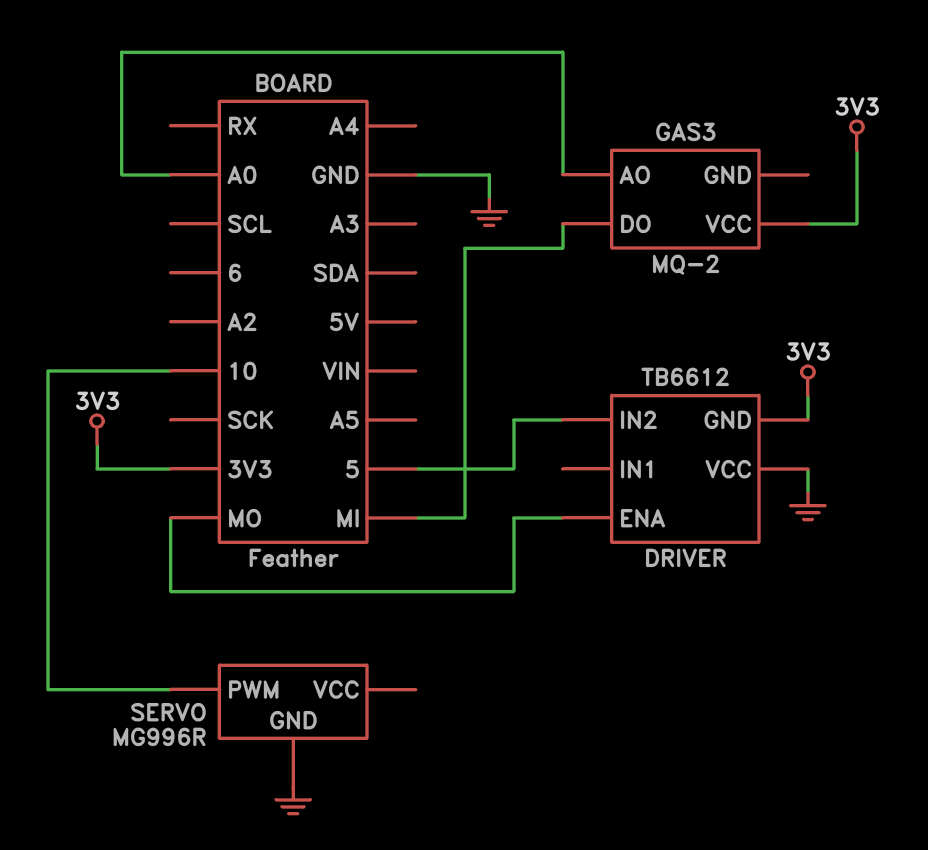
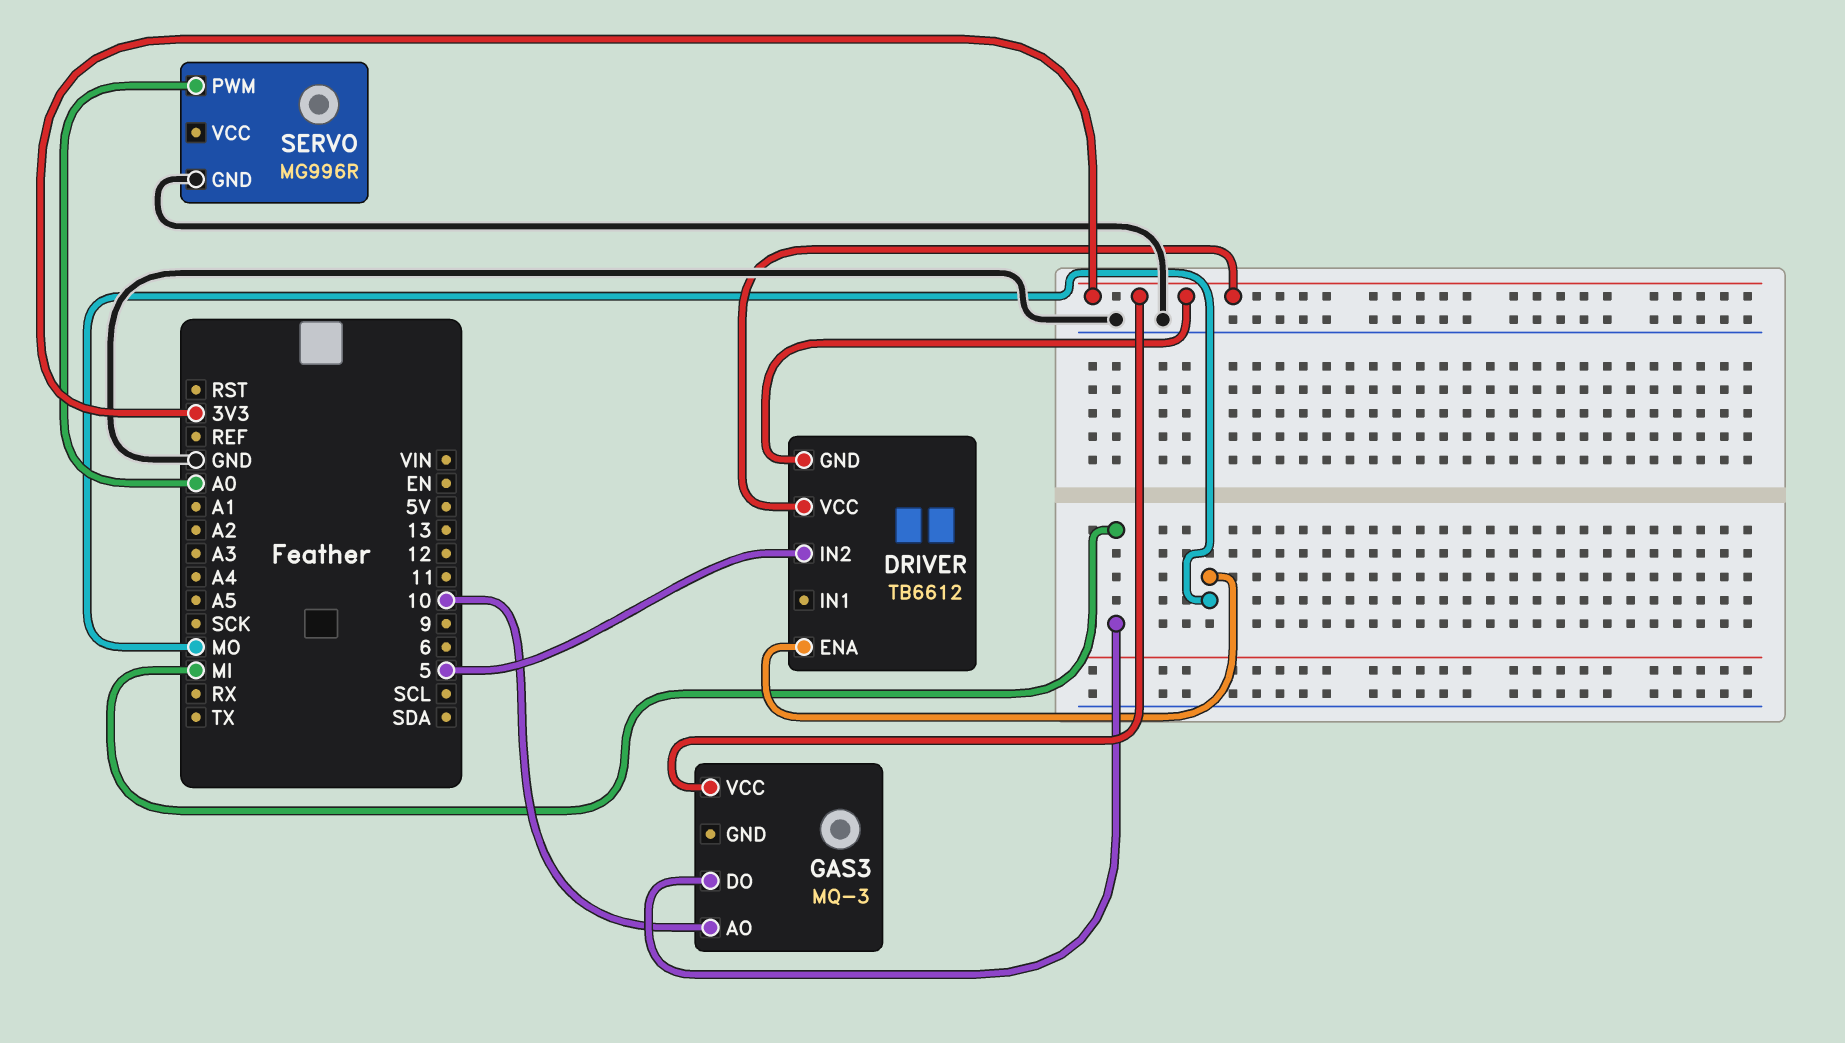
DRIVER pin VCC: GND -> 3V3
GAS3: MQ-2 -> MQ-3
GAS3 pin AO: A0 -> 10
SERVO pin PWM: 10 -> A0

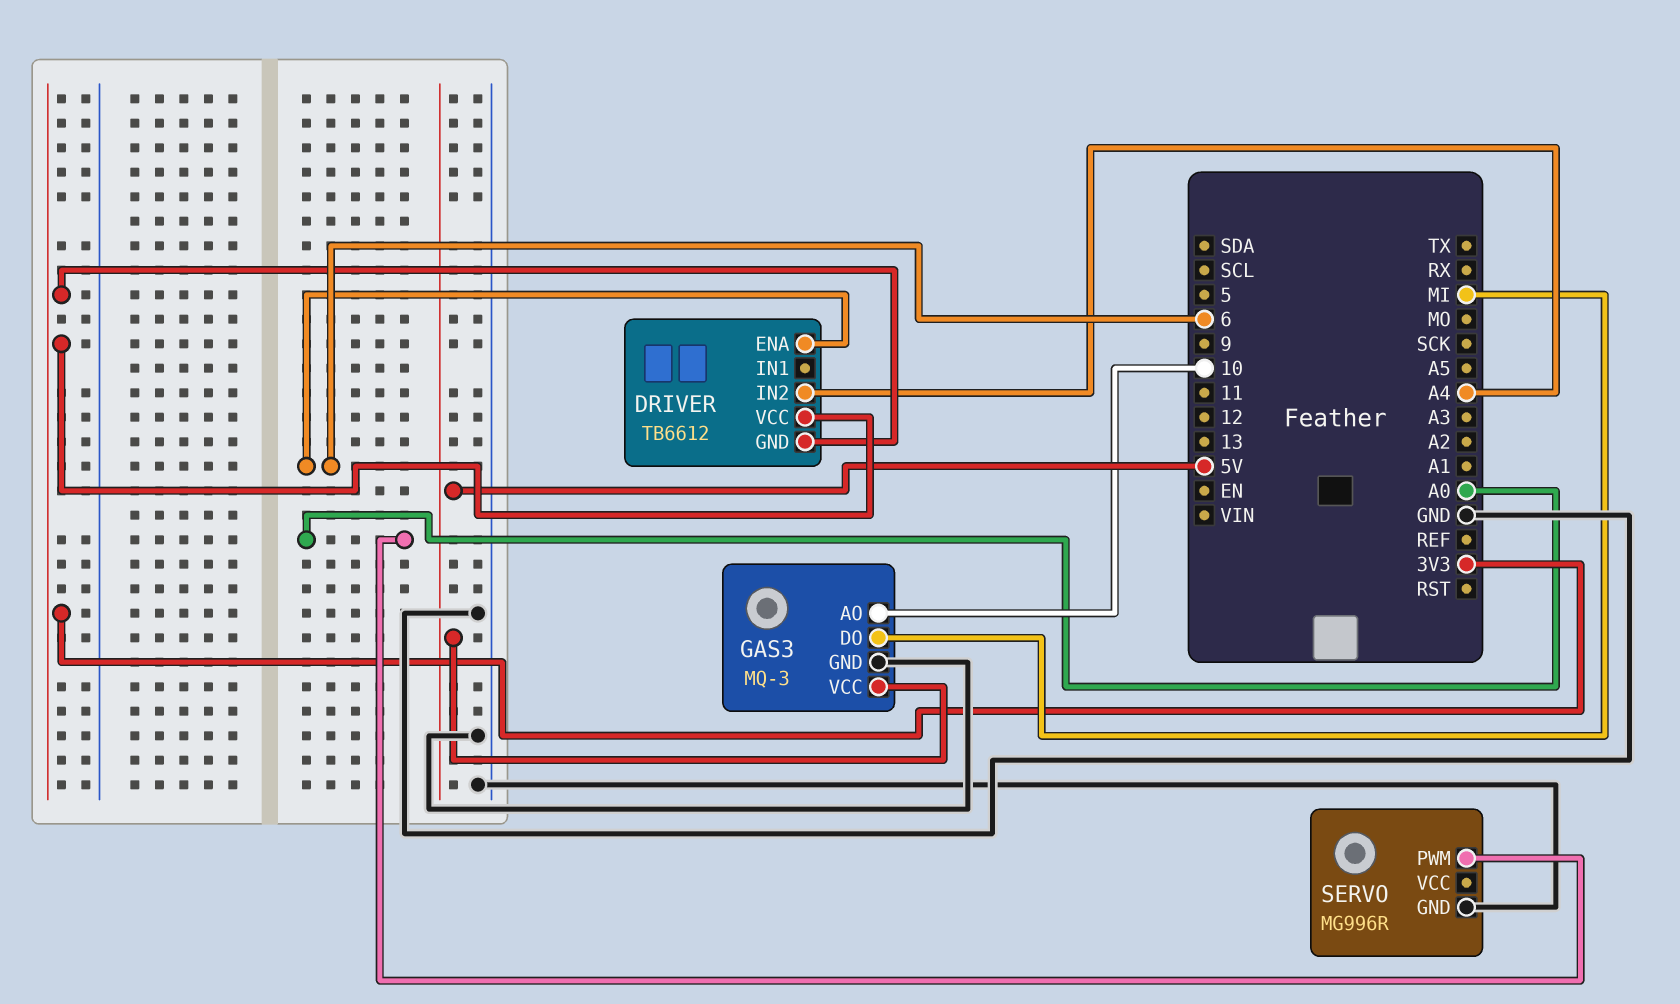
DRIVER pin ENA: MO -> 6
DRIVER pin IN2: 5 -> A4
GAS3 pin GND: none -> GND
GAS3 pin VCC: 3V3 -> 5V

